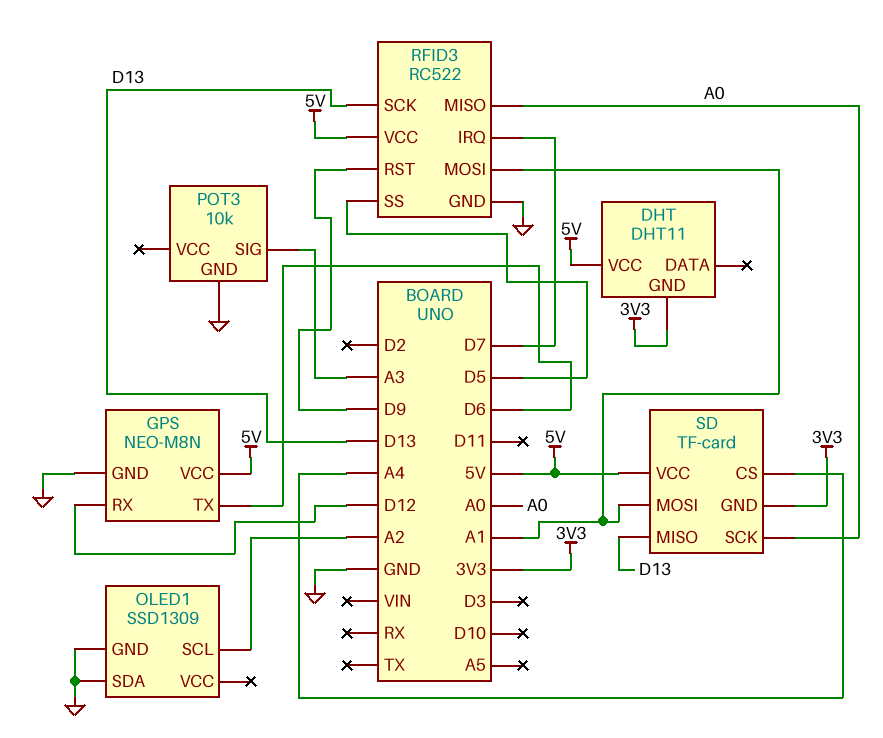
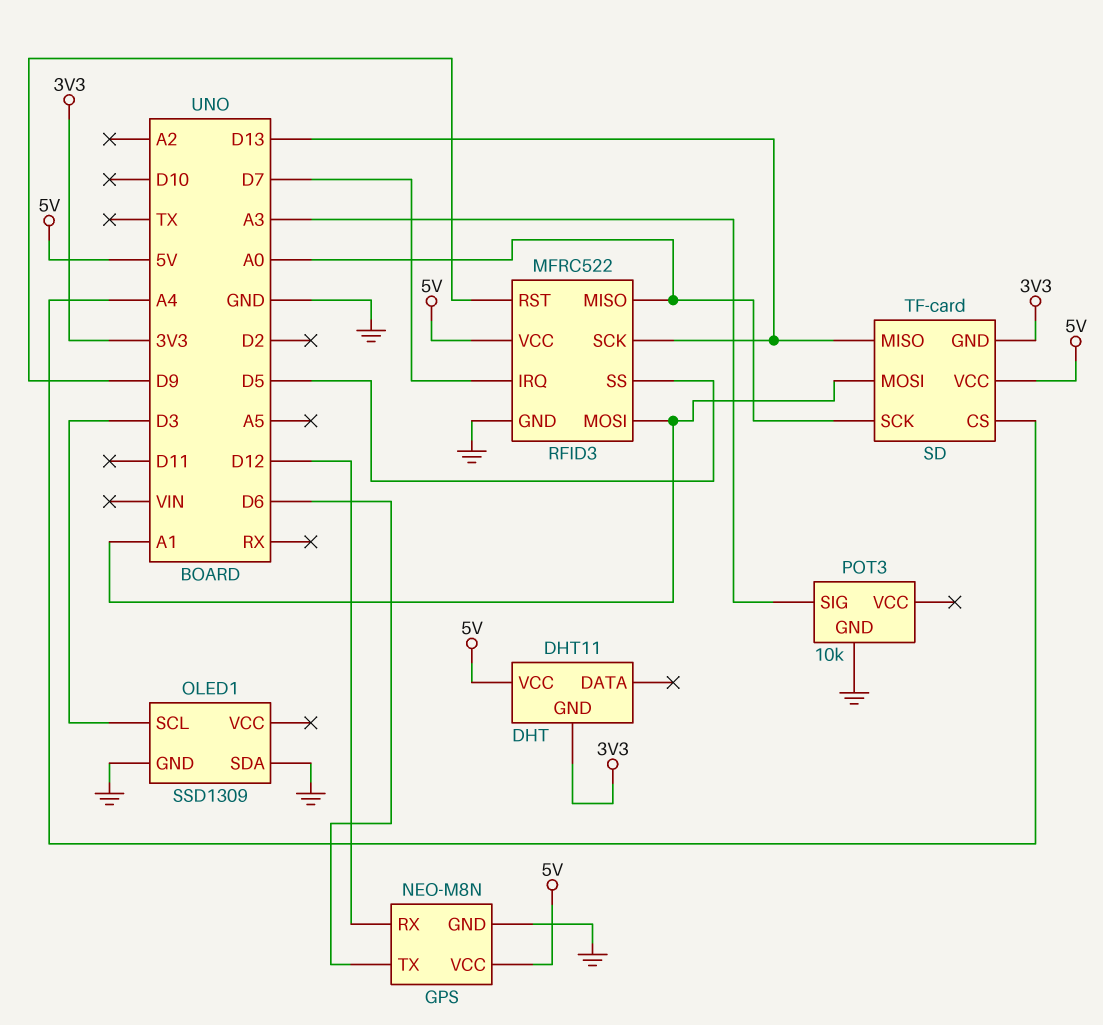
OLED1 pin SCL: A2 -> D3
RFID3: RC522 -> MFRC522

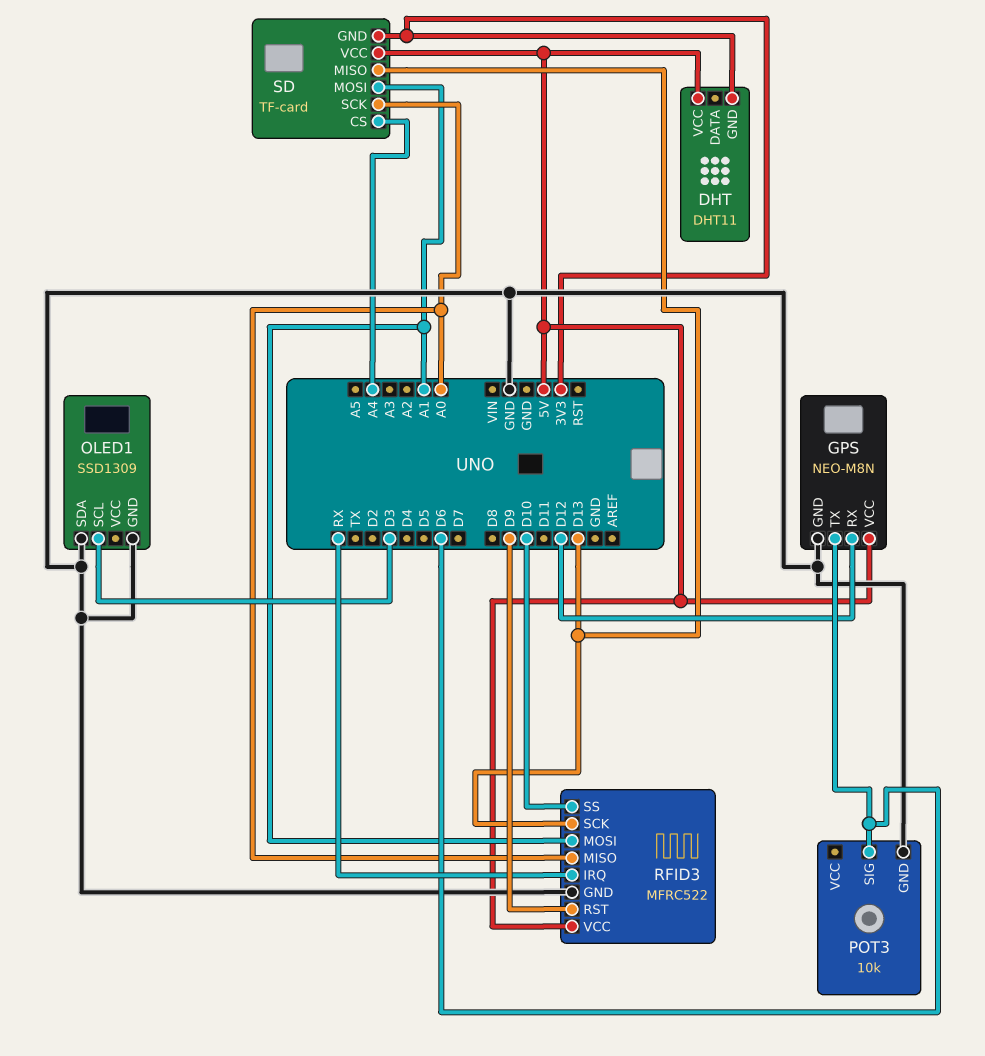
POT3 pin SIG: A3 -> D6
RFID3 pin IRQ: D7 -> RX
RFID3 pin SS: D5 -> D10

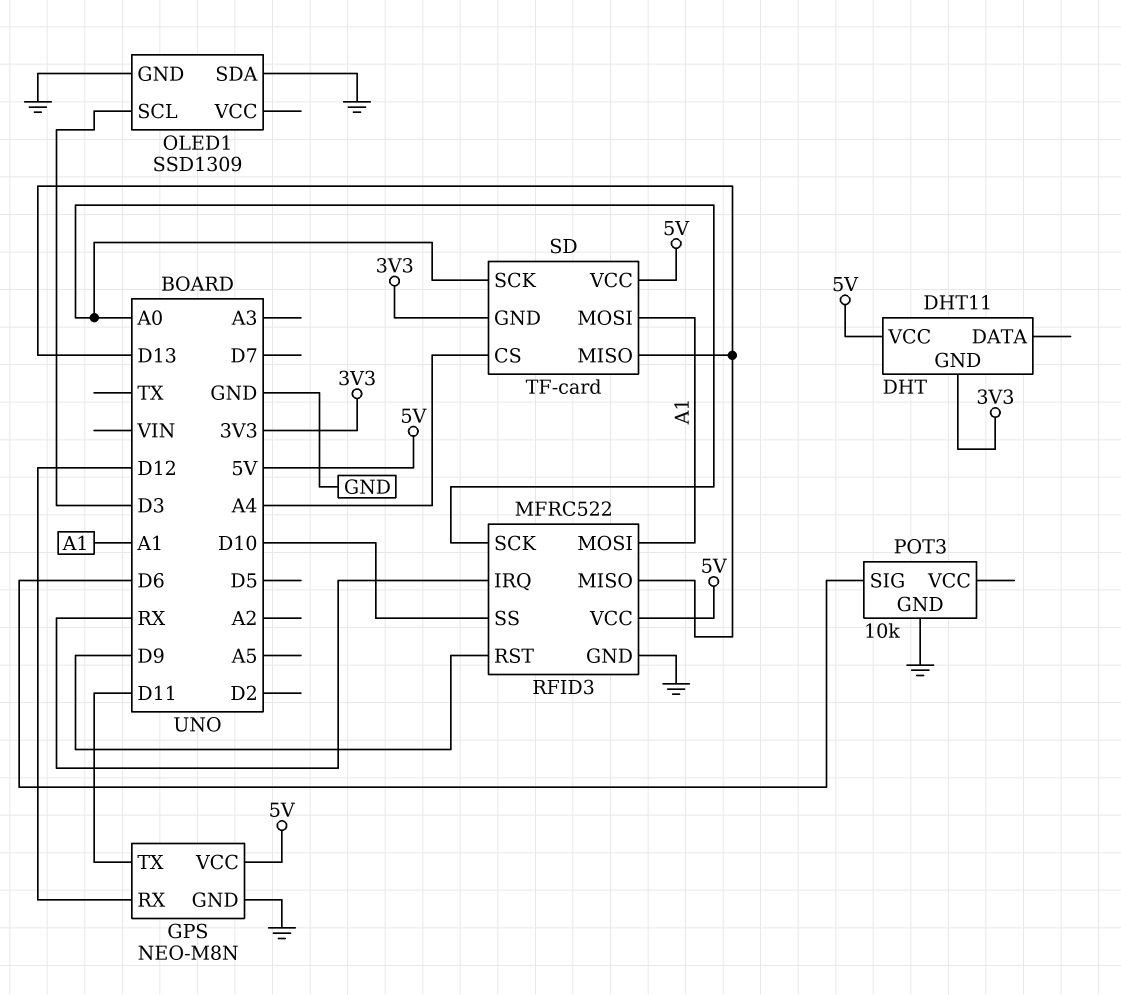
GPS pin TX: D6 -> D11
RFID3 pin MISO: A0 -> D13
RFID3 pin SCK: D13 -> A0

